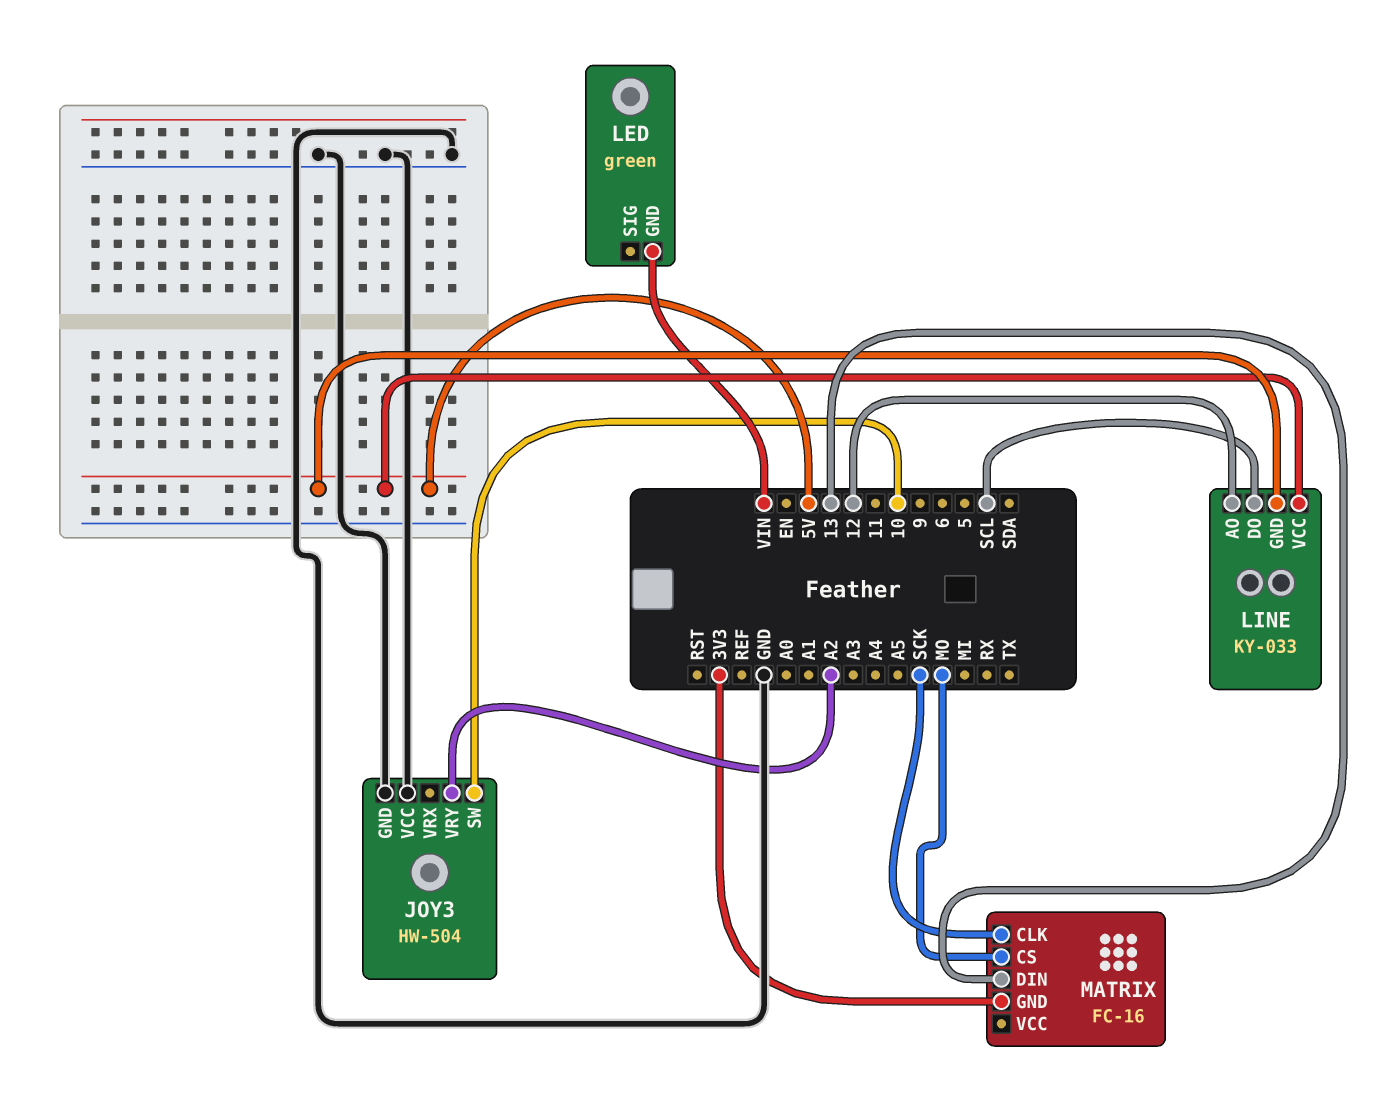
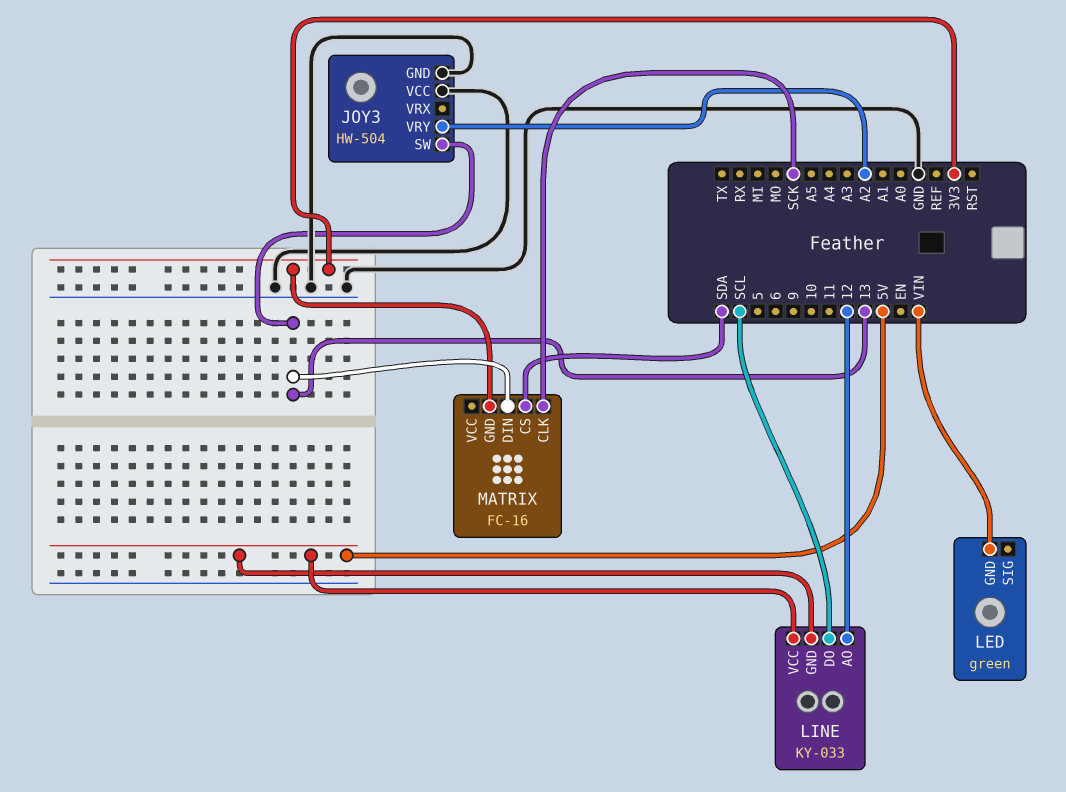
JOY3 pin SW: 10 -> 13
MATRIX pin CS: MO -> SDA

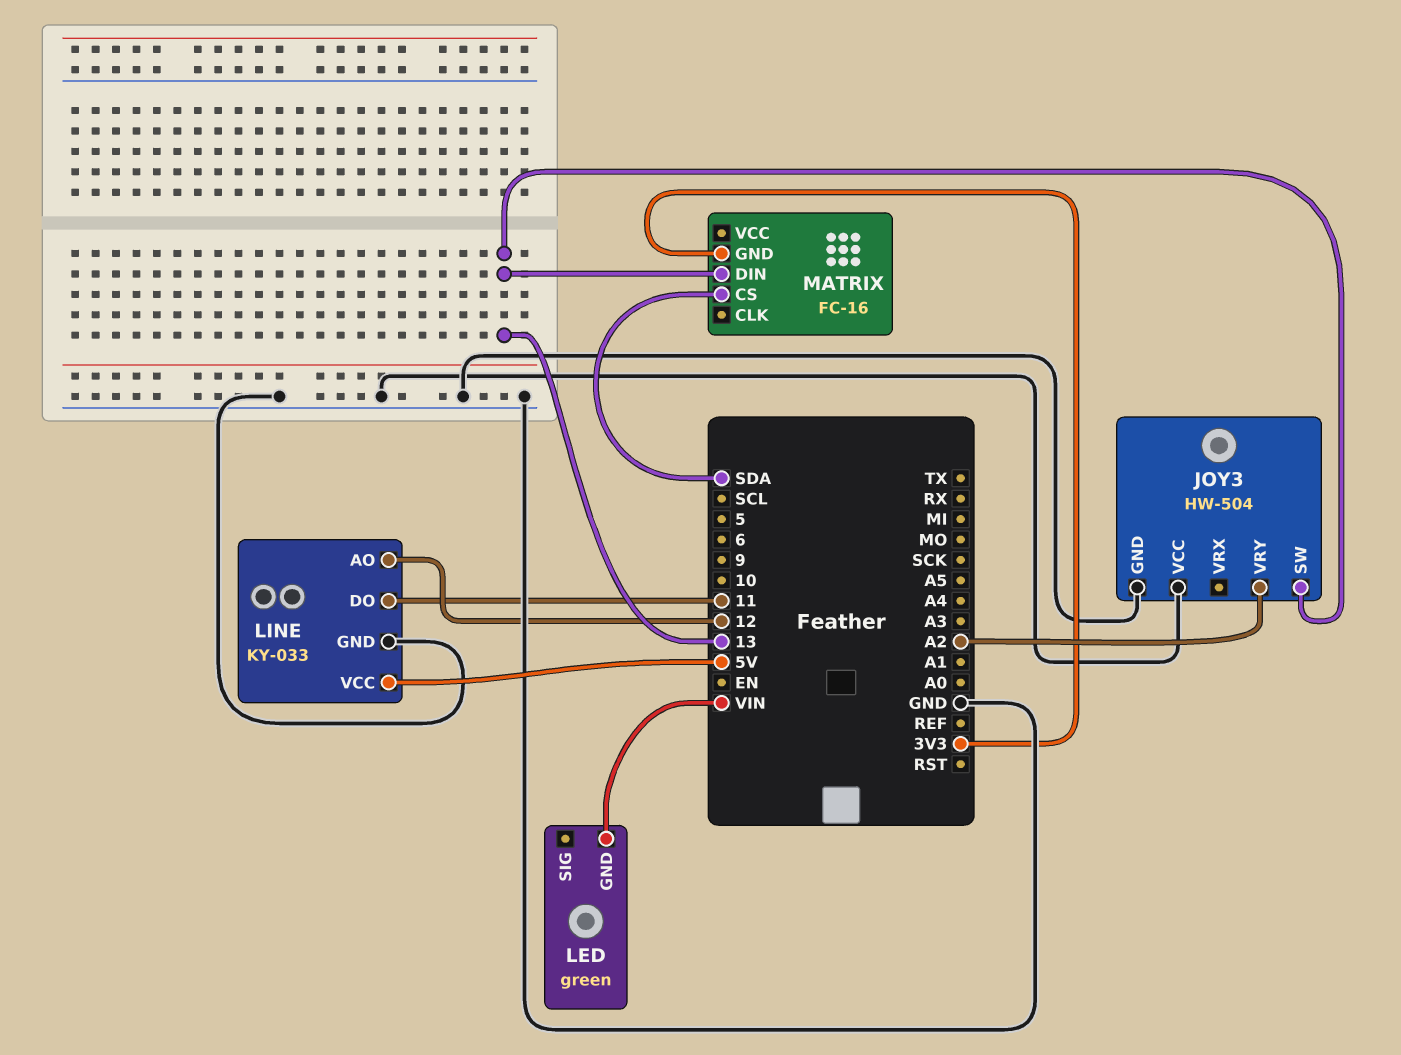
LINE pin DO: SCL -> 11
LINE pin GND: 5V -> GND
MATRIX pin CLK: SCK -> none

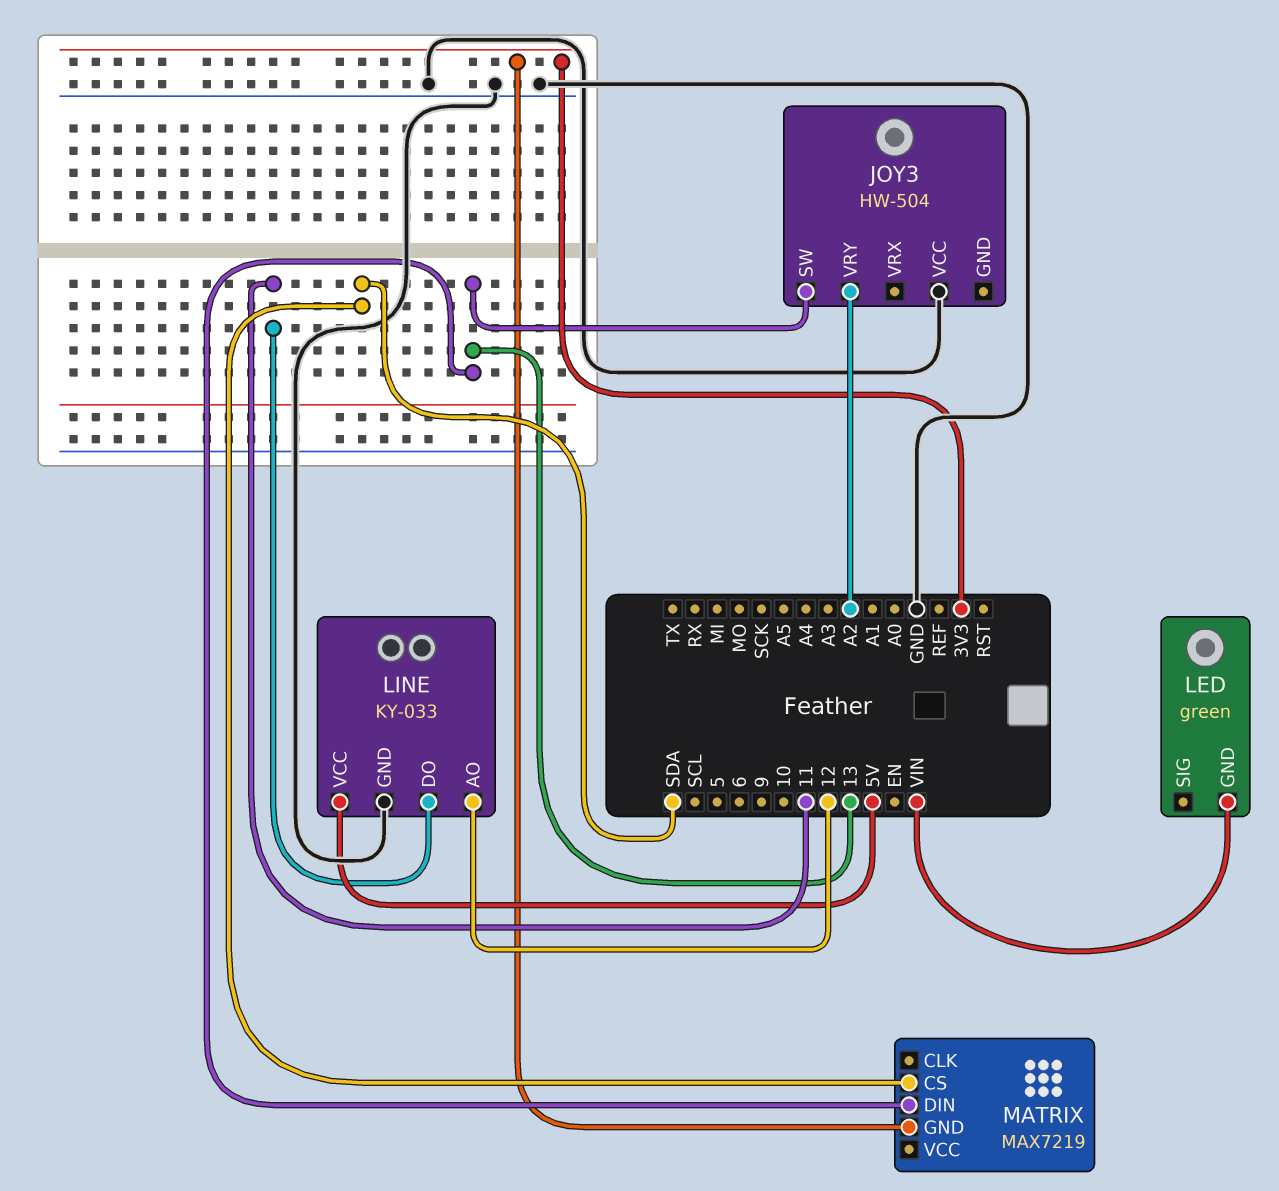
JOY3 pin GND: GND -> none
MATRIX: FC-16 -> MAX7219

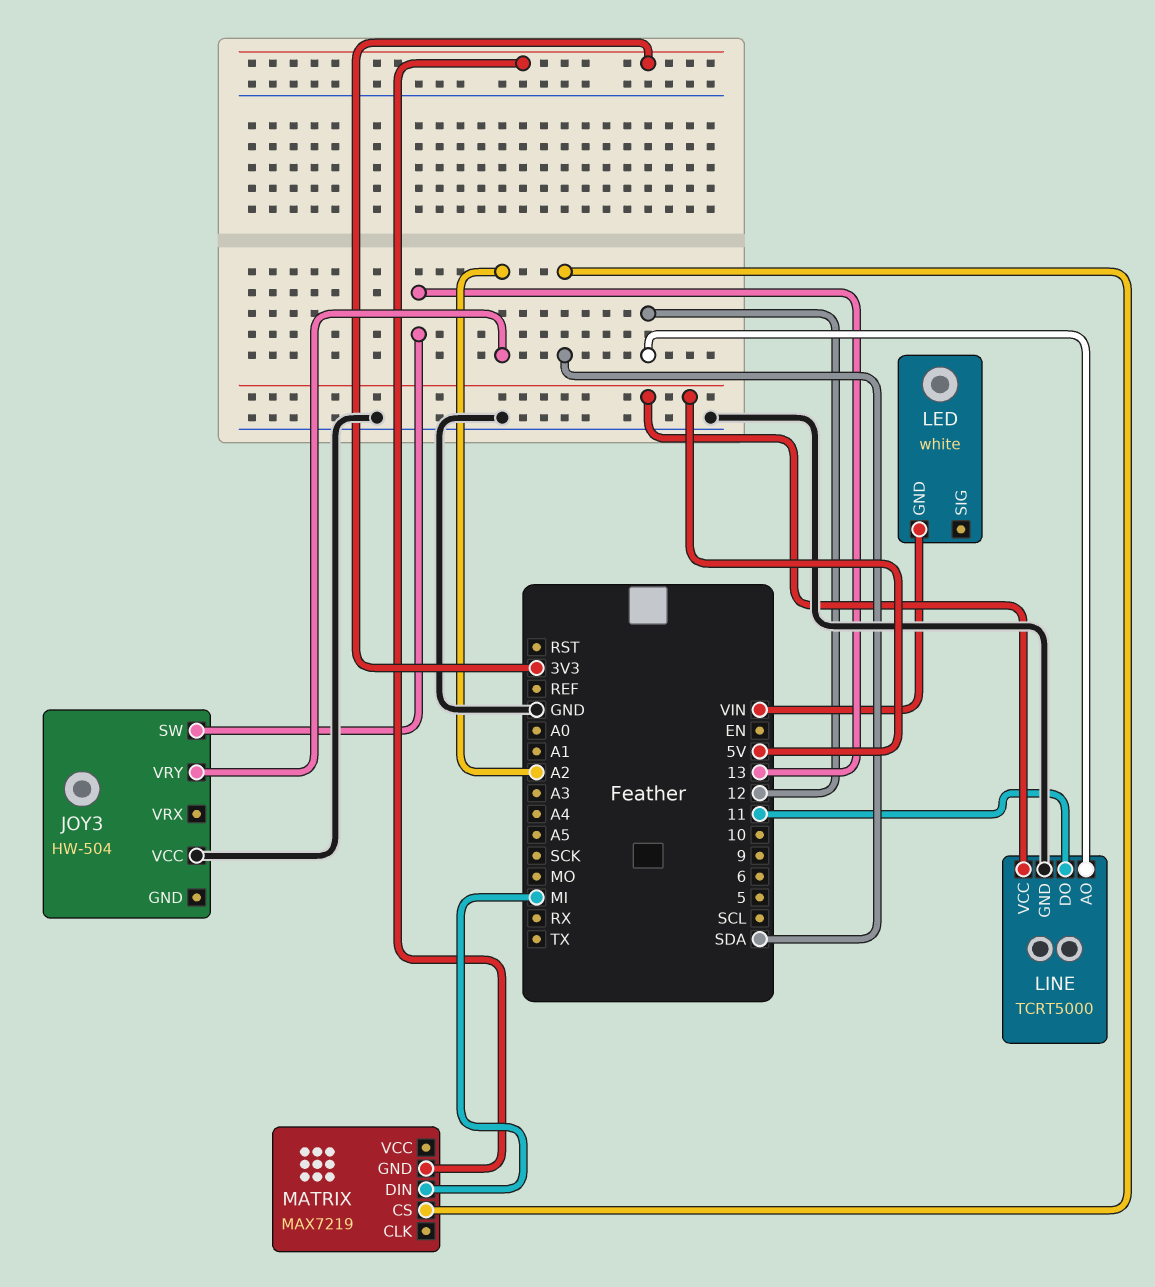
LED: green -> white
LINE: KY-033 -> TCRT5000
MATRIX pin DIN: 13 -> MI

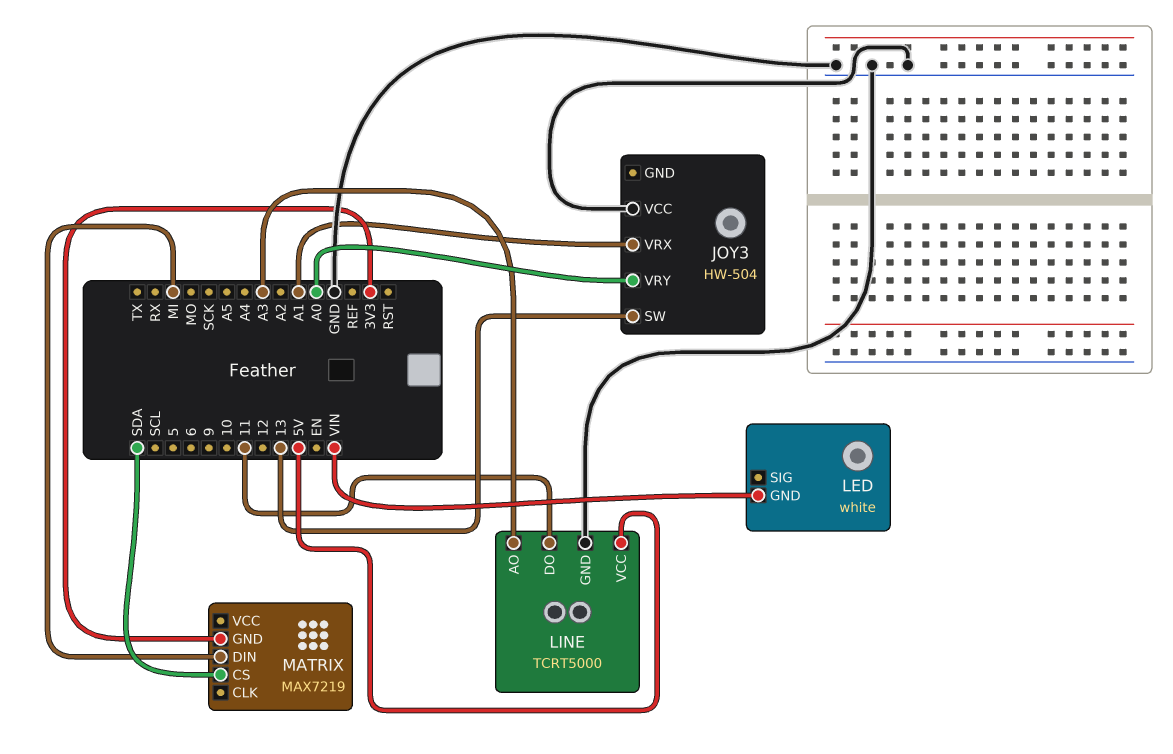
JOY3 pin VRX: none -> A1
JOY3 pin VRY: A2 -> A0
LINE pin AO: 12 -> A3

